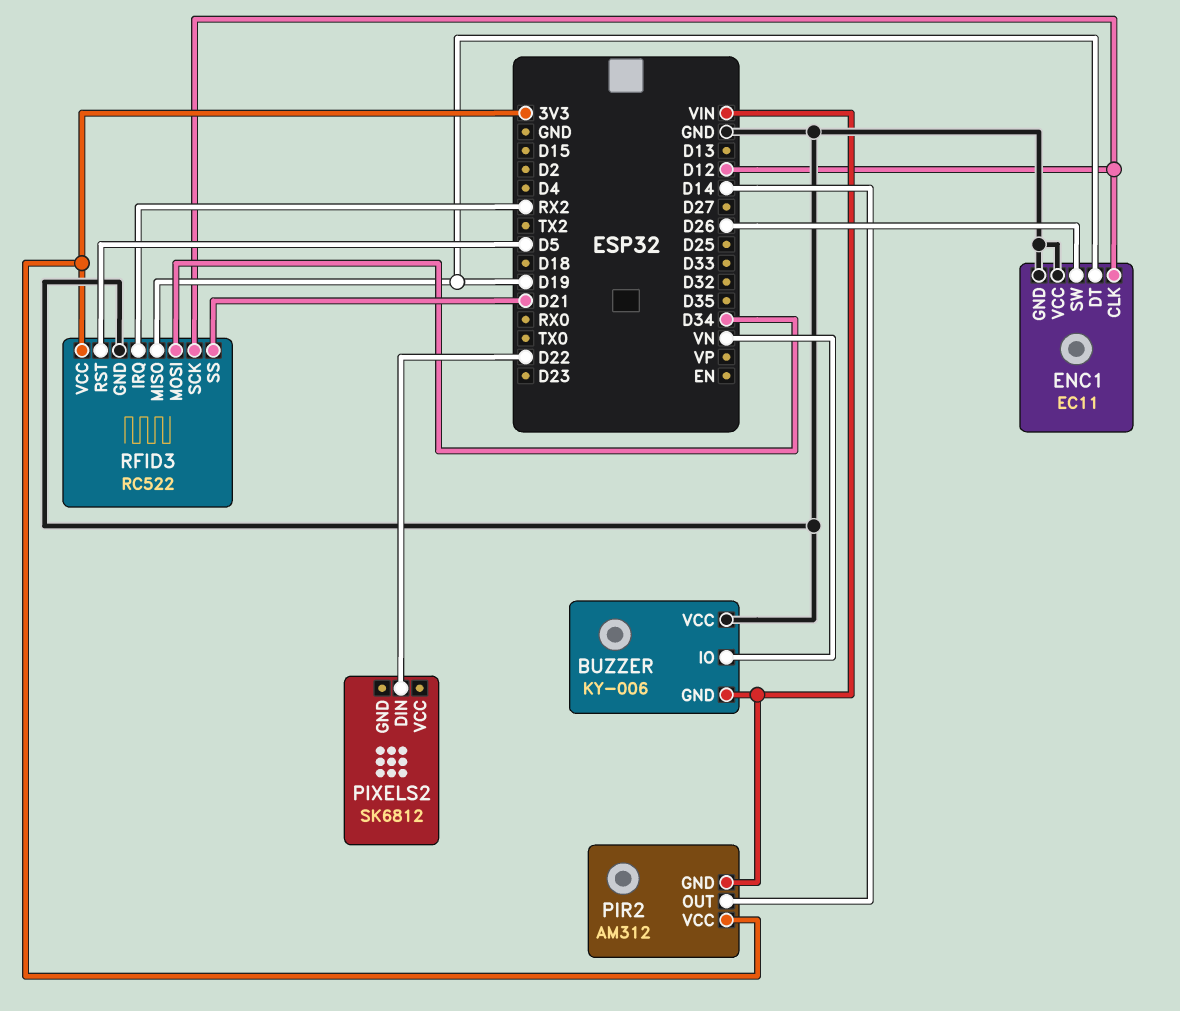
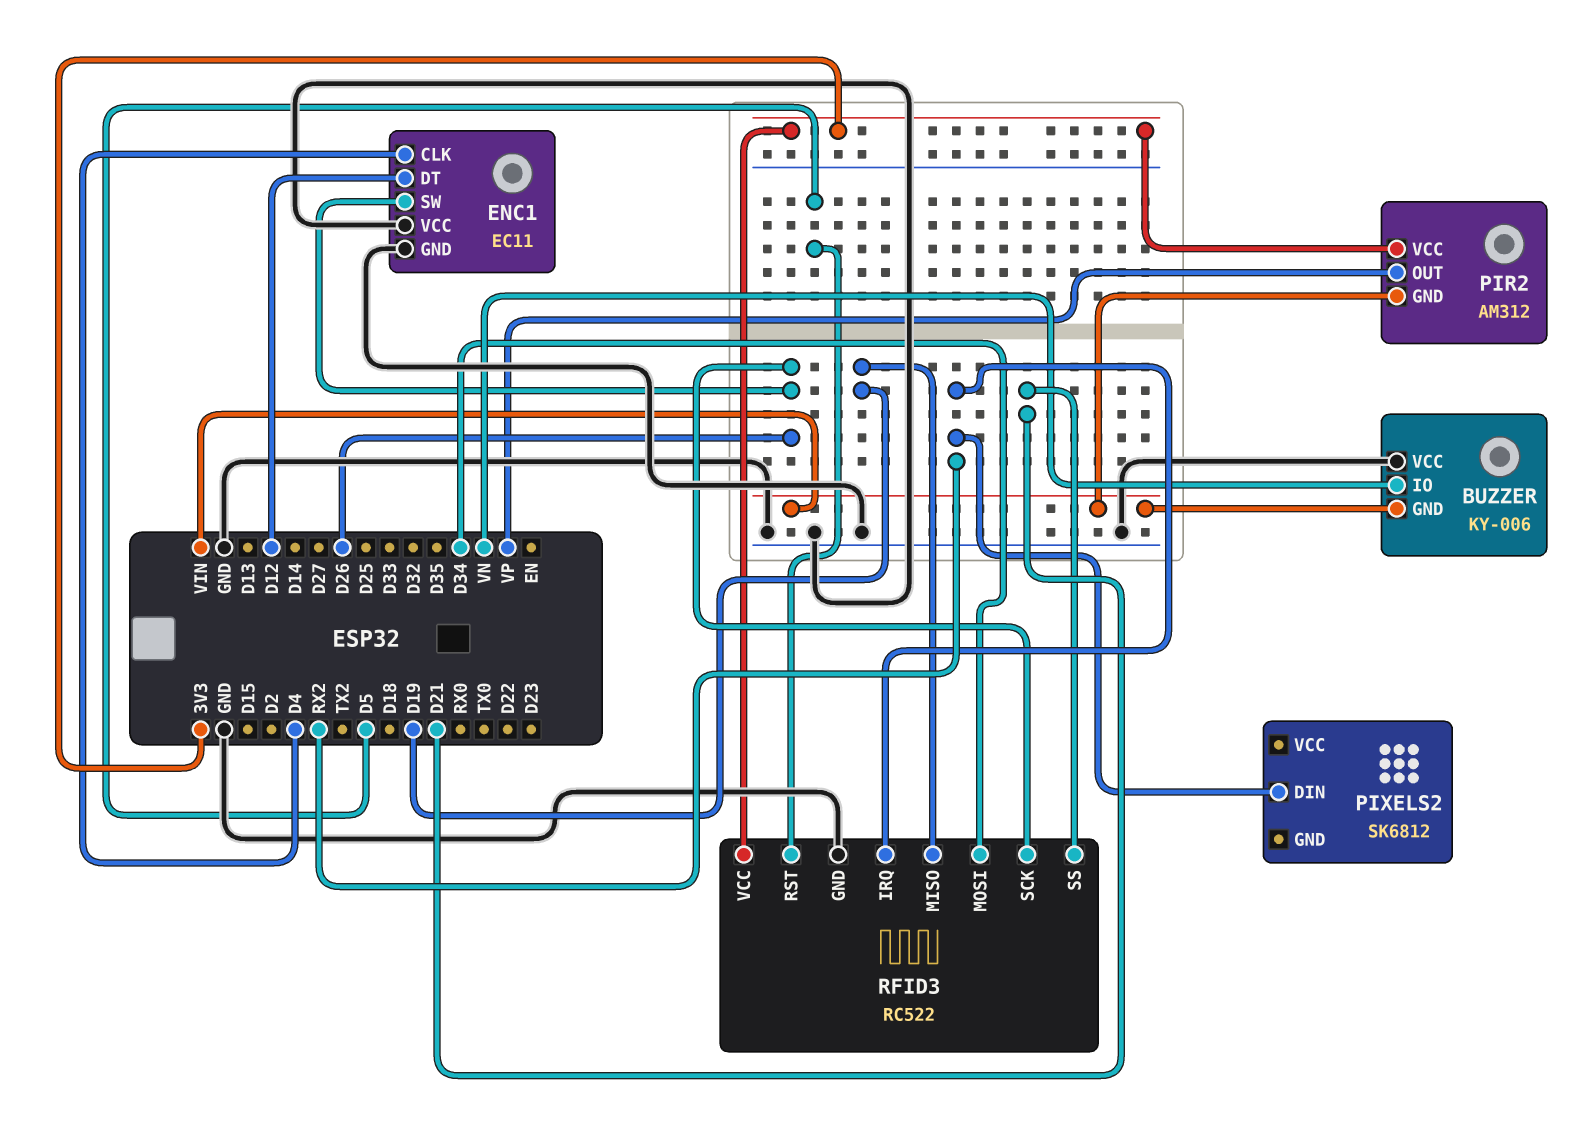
ENC1 pin CLK: D12 -> D4
ENC1 pin DT: D19 -> D12
PIR2 pin OUT: D14 -> VP
PIXELS2 pin DIN: D22 -> RX2
RFID3 pin SCK: D12 -> D26

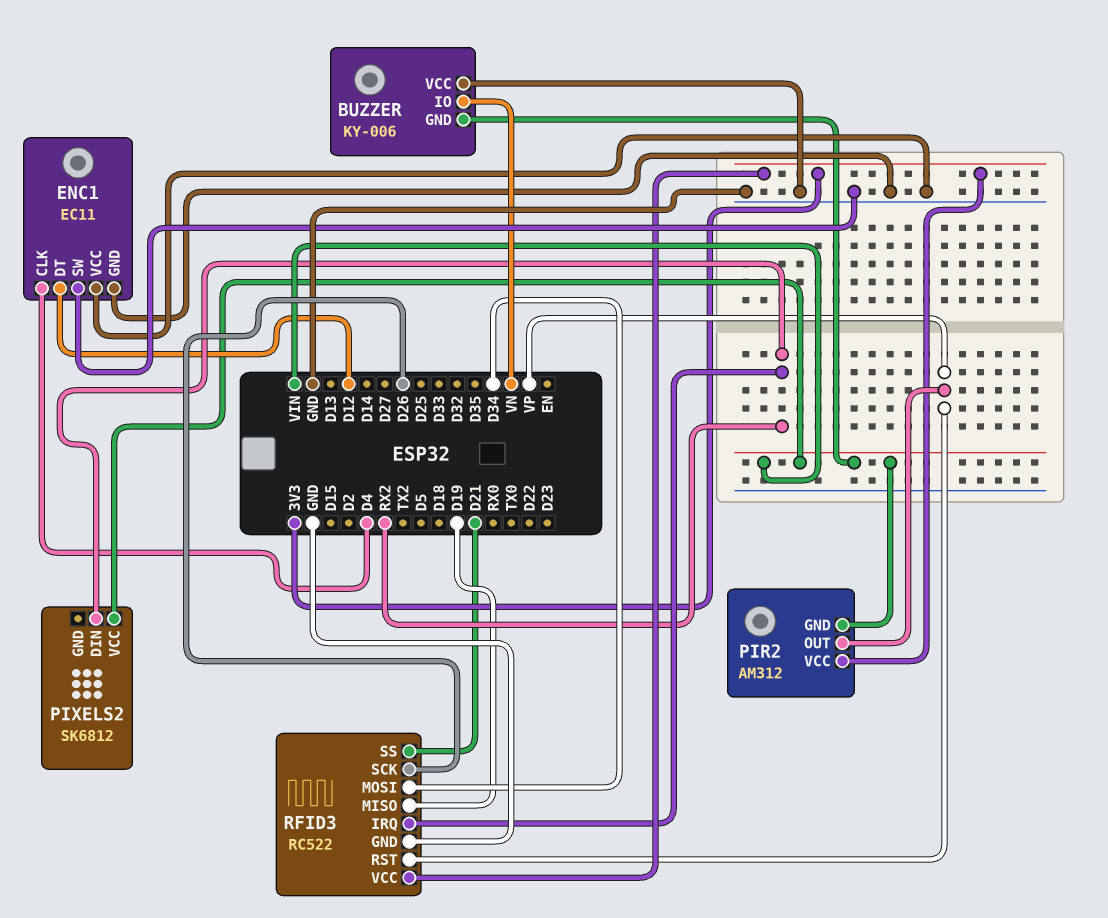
ENC1 pin SW: D26 -> GND
PIXELS2 pin VCC: none -> VIN
RFID3 pin RST: D5 -> VP

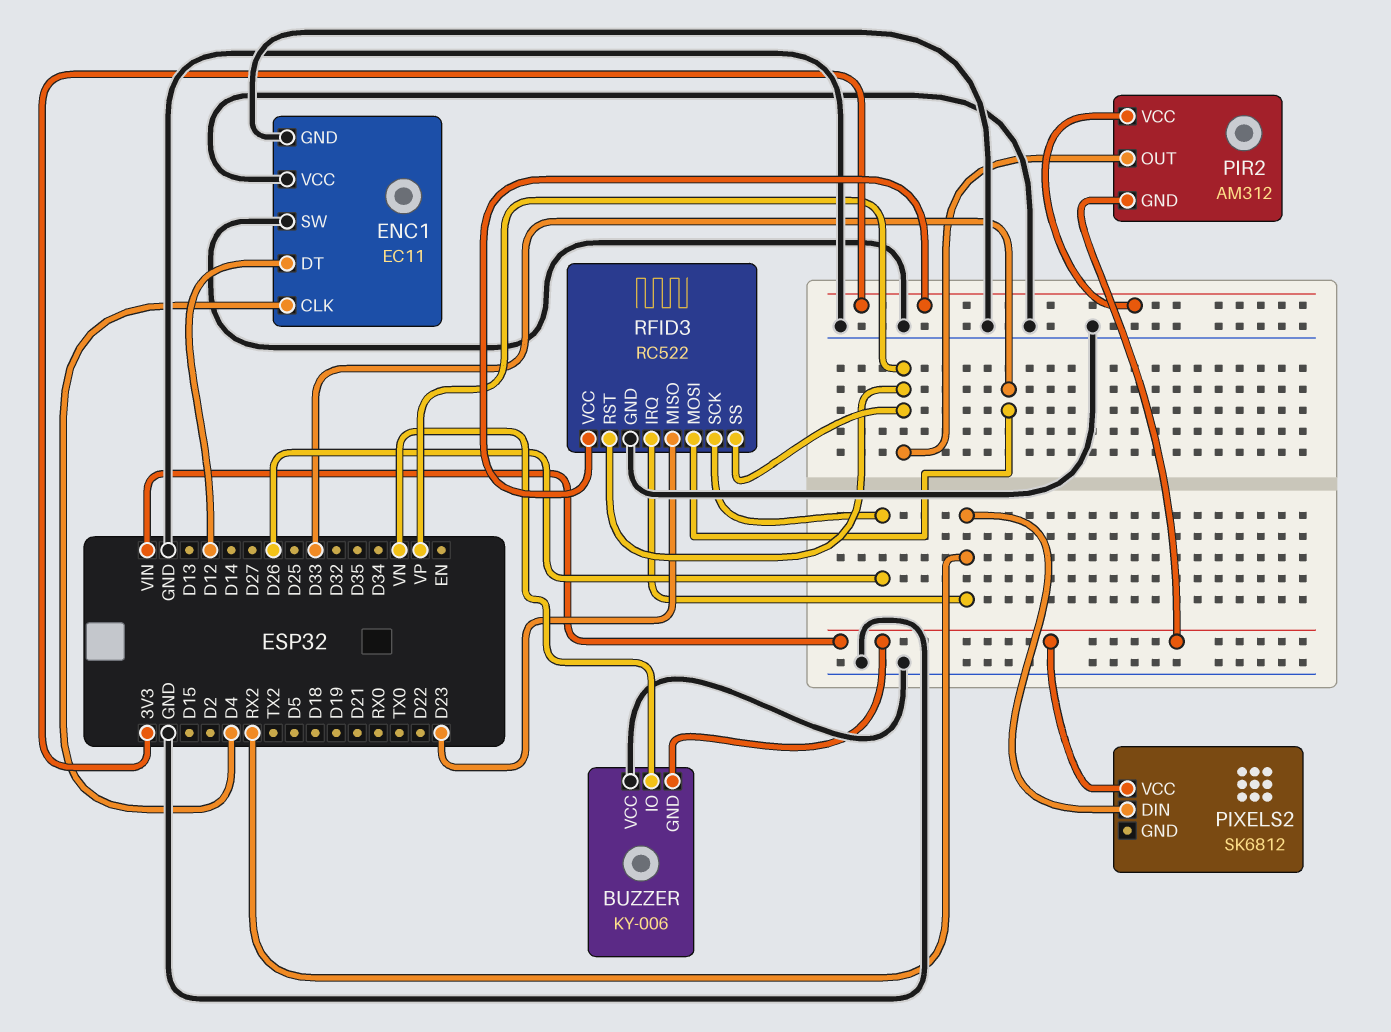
RFID3 pin MISO: D19 -> D23
RFID3 pin MOSI: D34 -> D33
RFID3 pin SS: D21 -> VP

